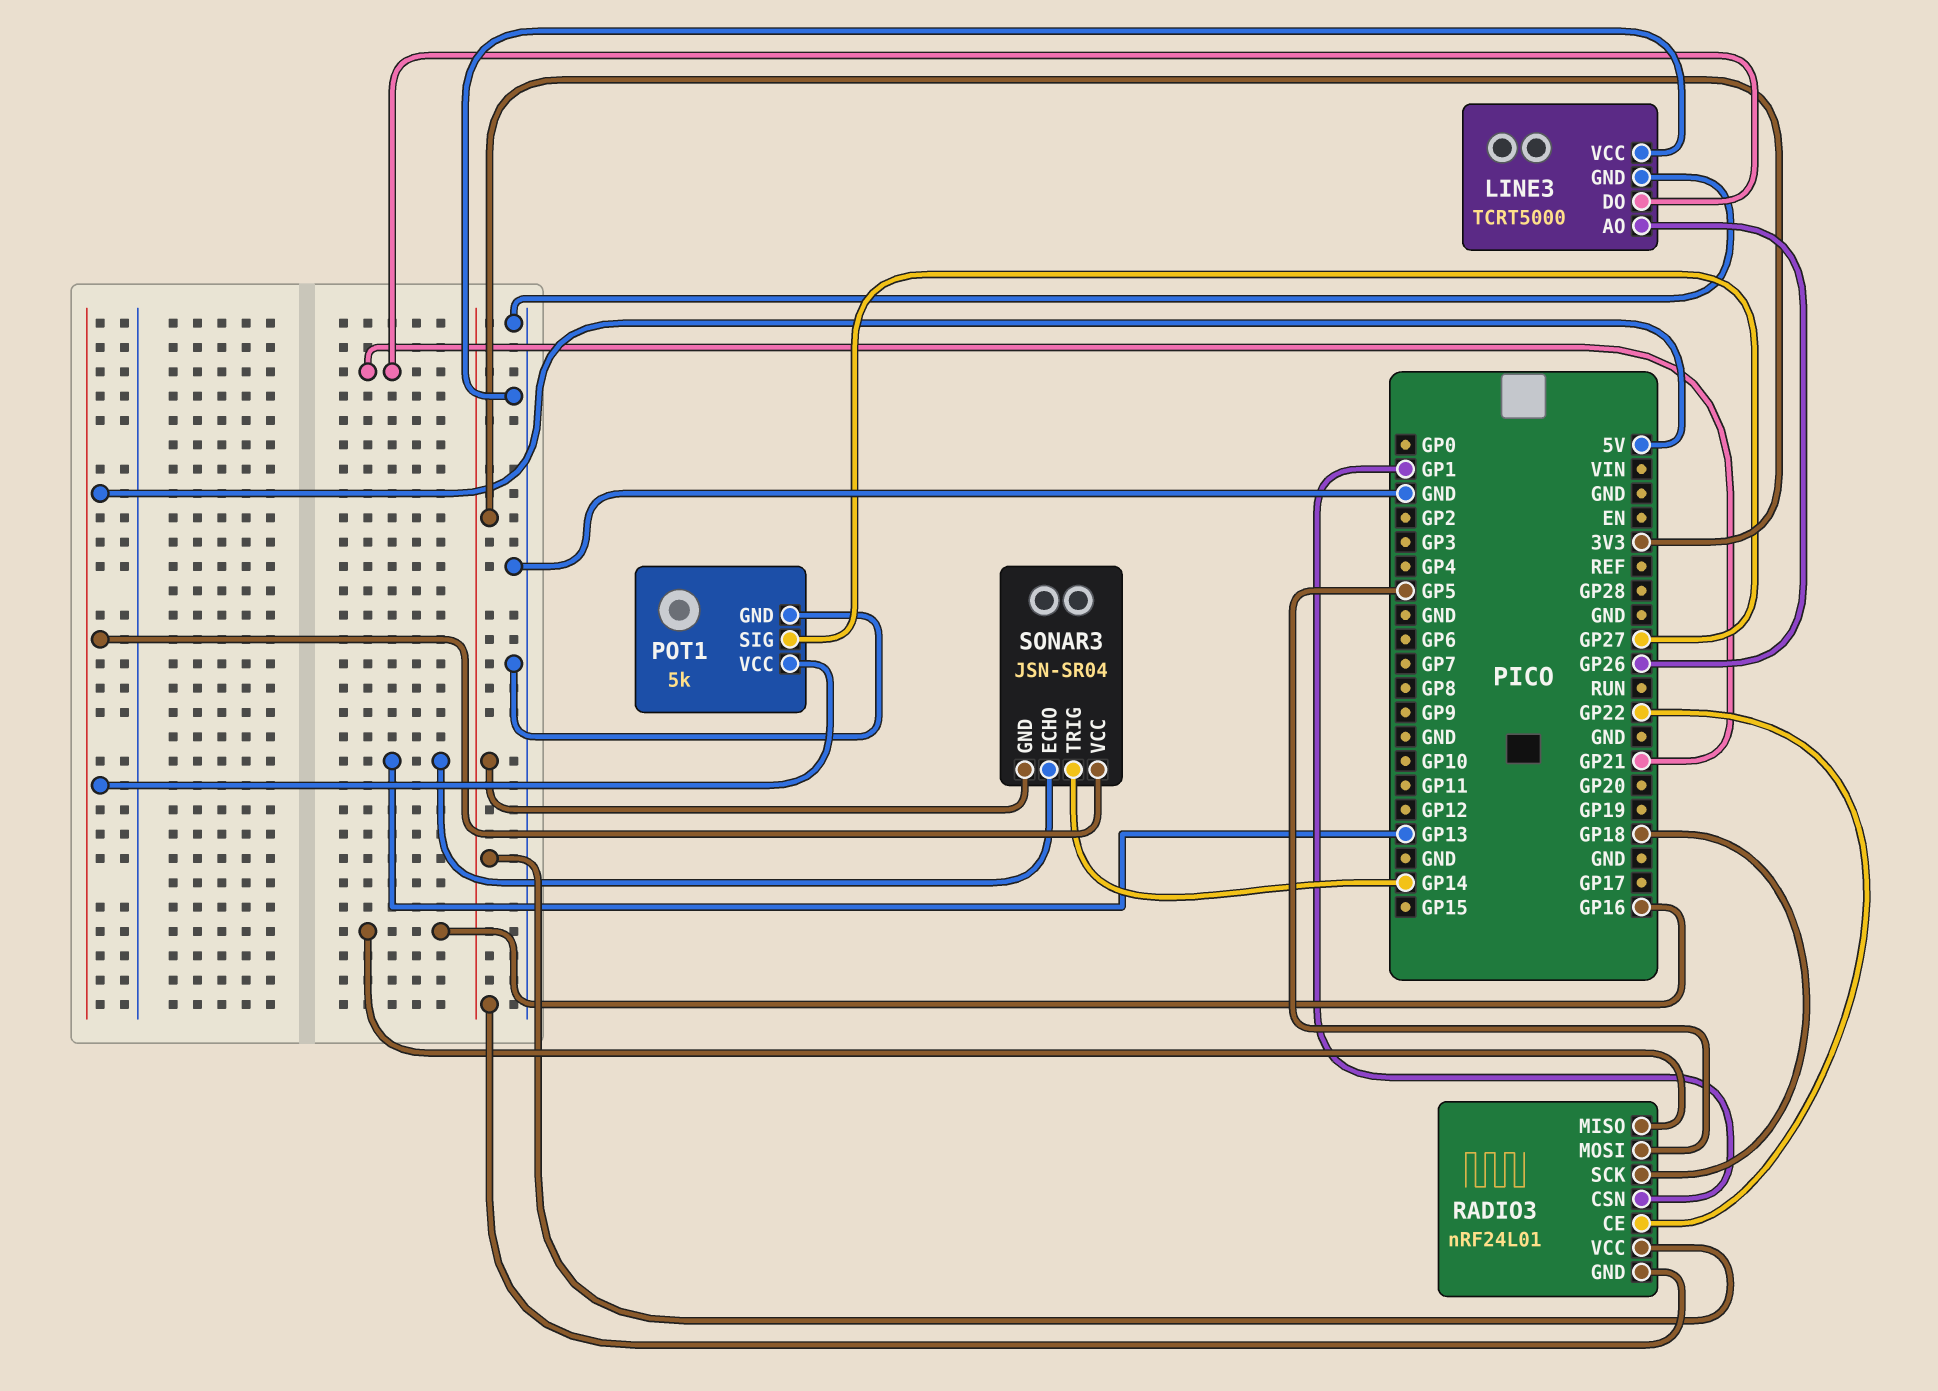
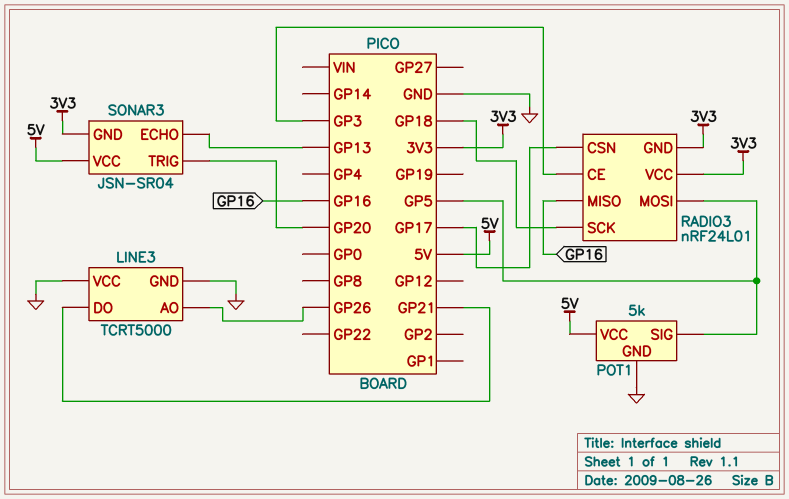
POT1 pin SIG: GP27 -> GP5
RADIO3 pin CE: GP22 -> GP3
RADIO3 pin CSN: GP1 -> GP17
SONAR3 pin TRIG: GP14 -> GP20

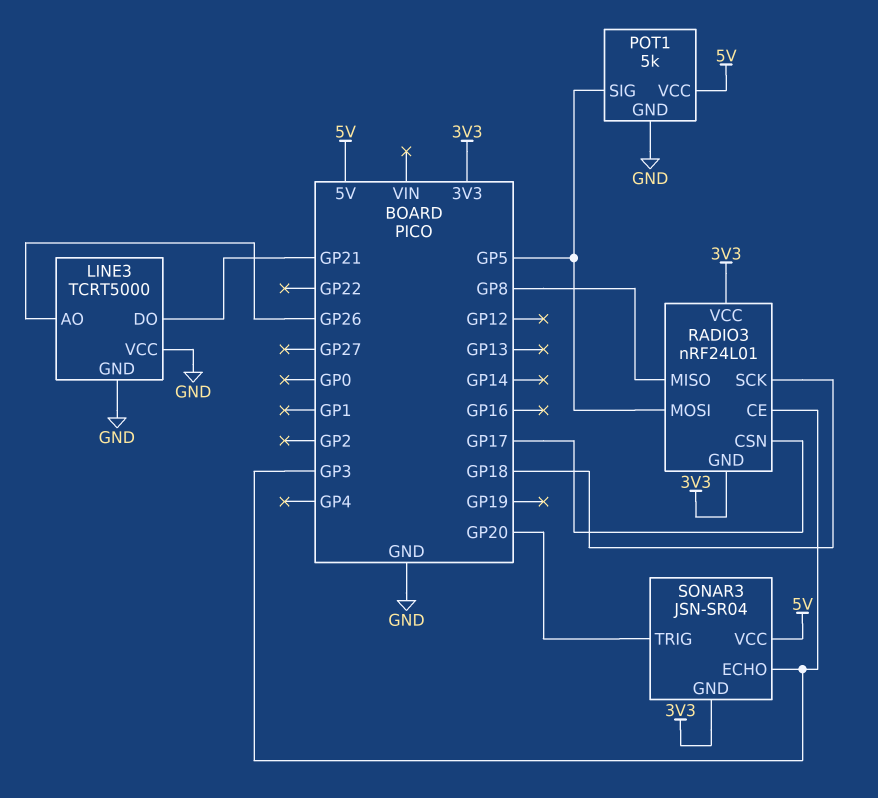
RADIO3 pin MISO: GP16 -> GP8
SONAR3 pin ECHO: GP13 -> GP3

